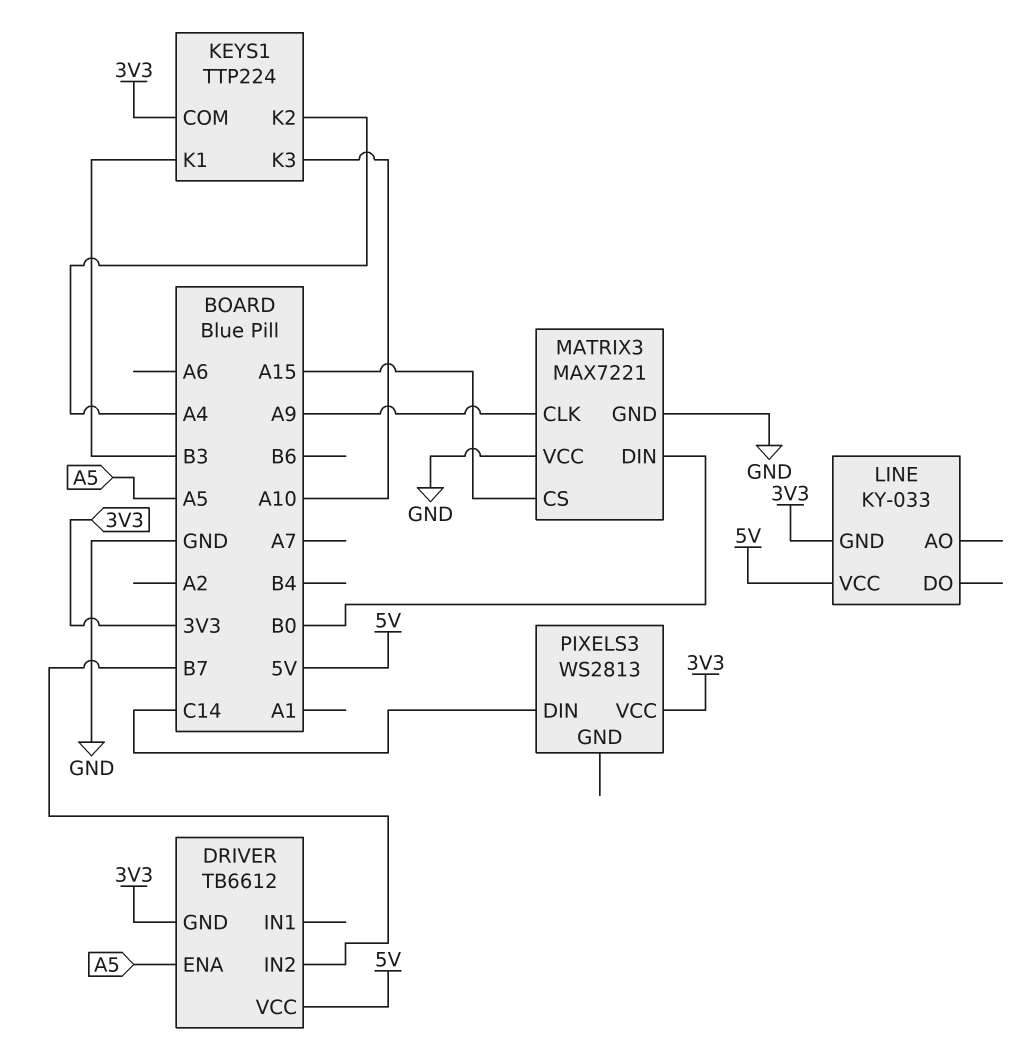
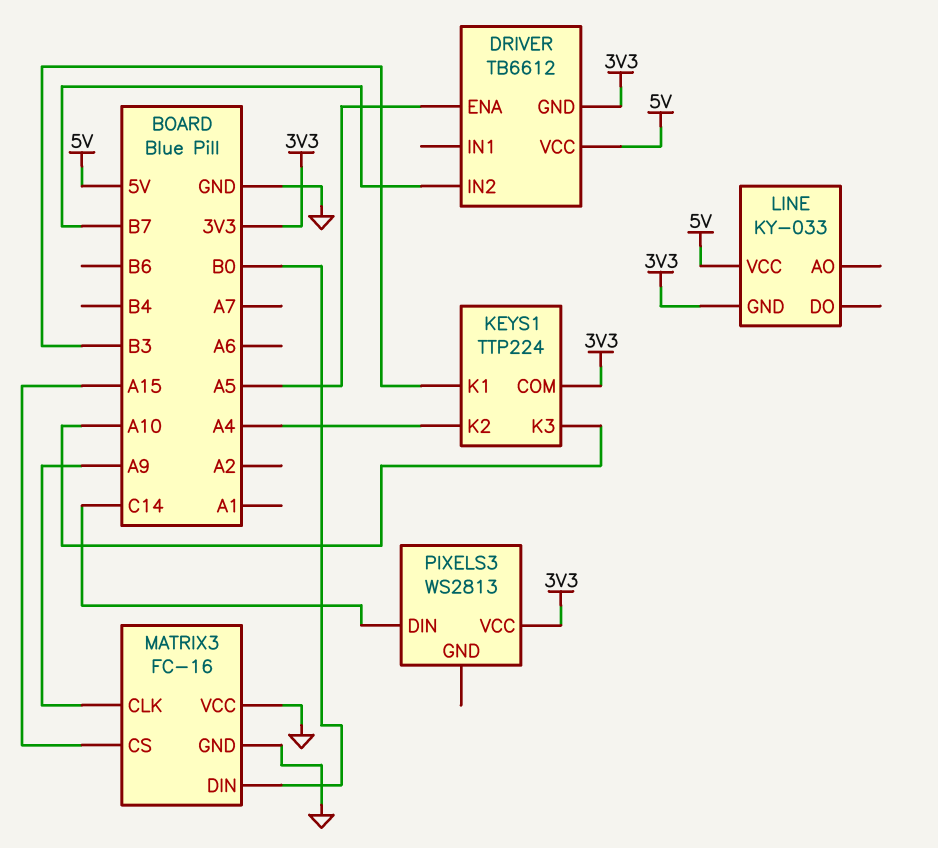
MATRIX3: MAX7221 -> FC-16

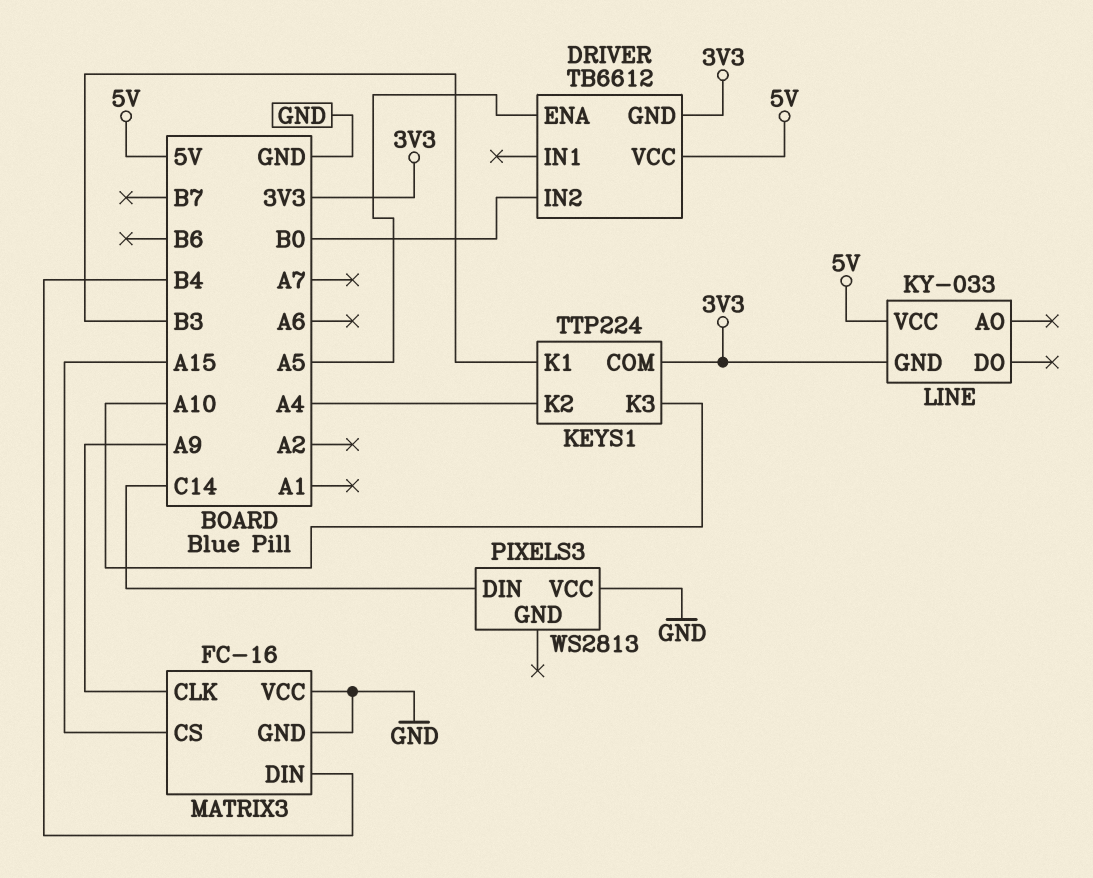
DRIVER pin IN2: B7 -> B0
MATRIX3 pin DIN: B0 -> B4
PIXELS3 pin VCC: 3V3 -> GND

